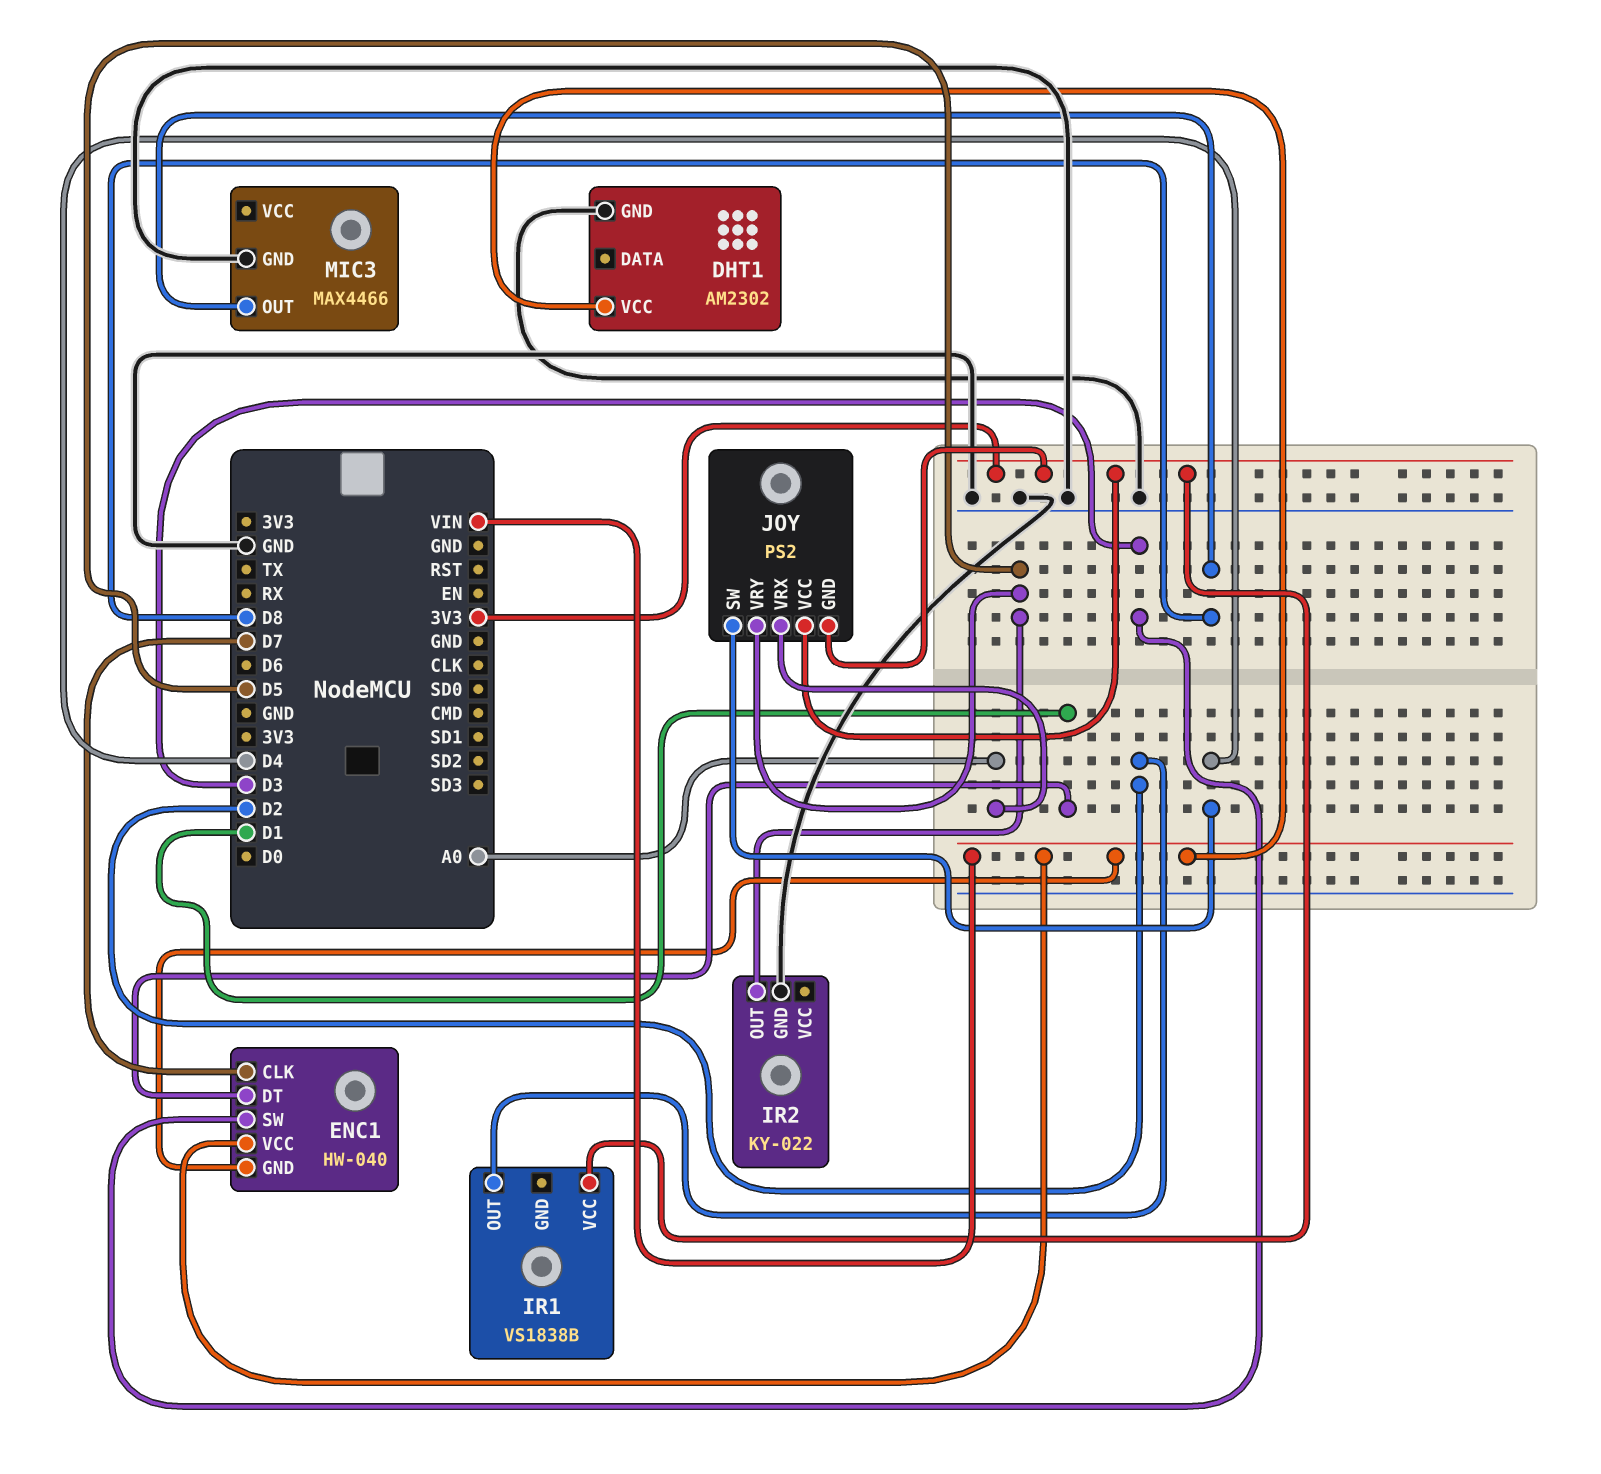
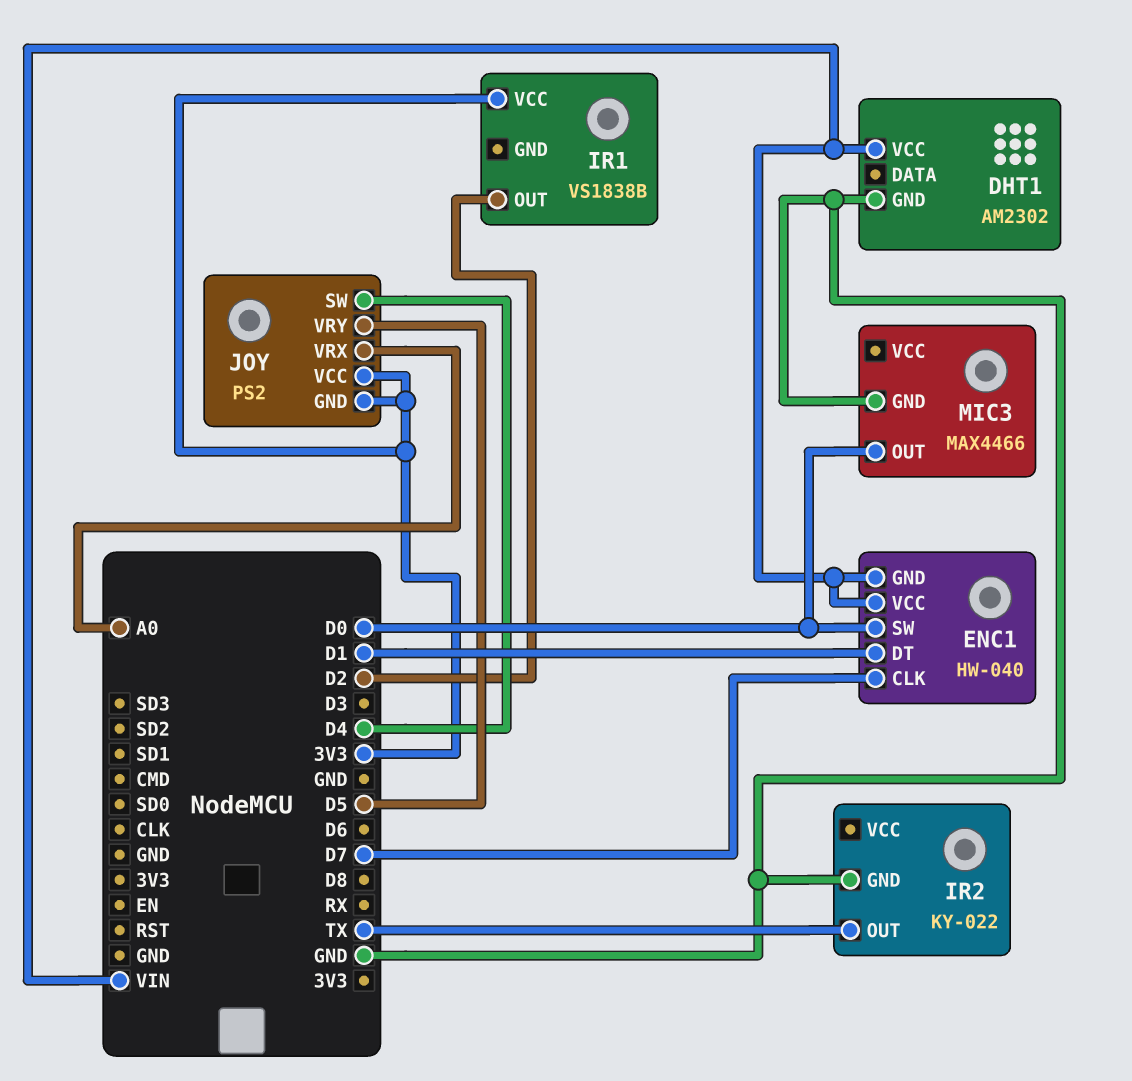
ENC1 pin SW: D3 -> D0
IR2 pin OUT: D5 -> TX
MIC3 pin OUT: D8 -> D0

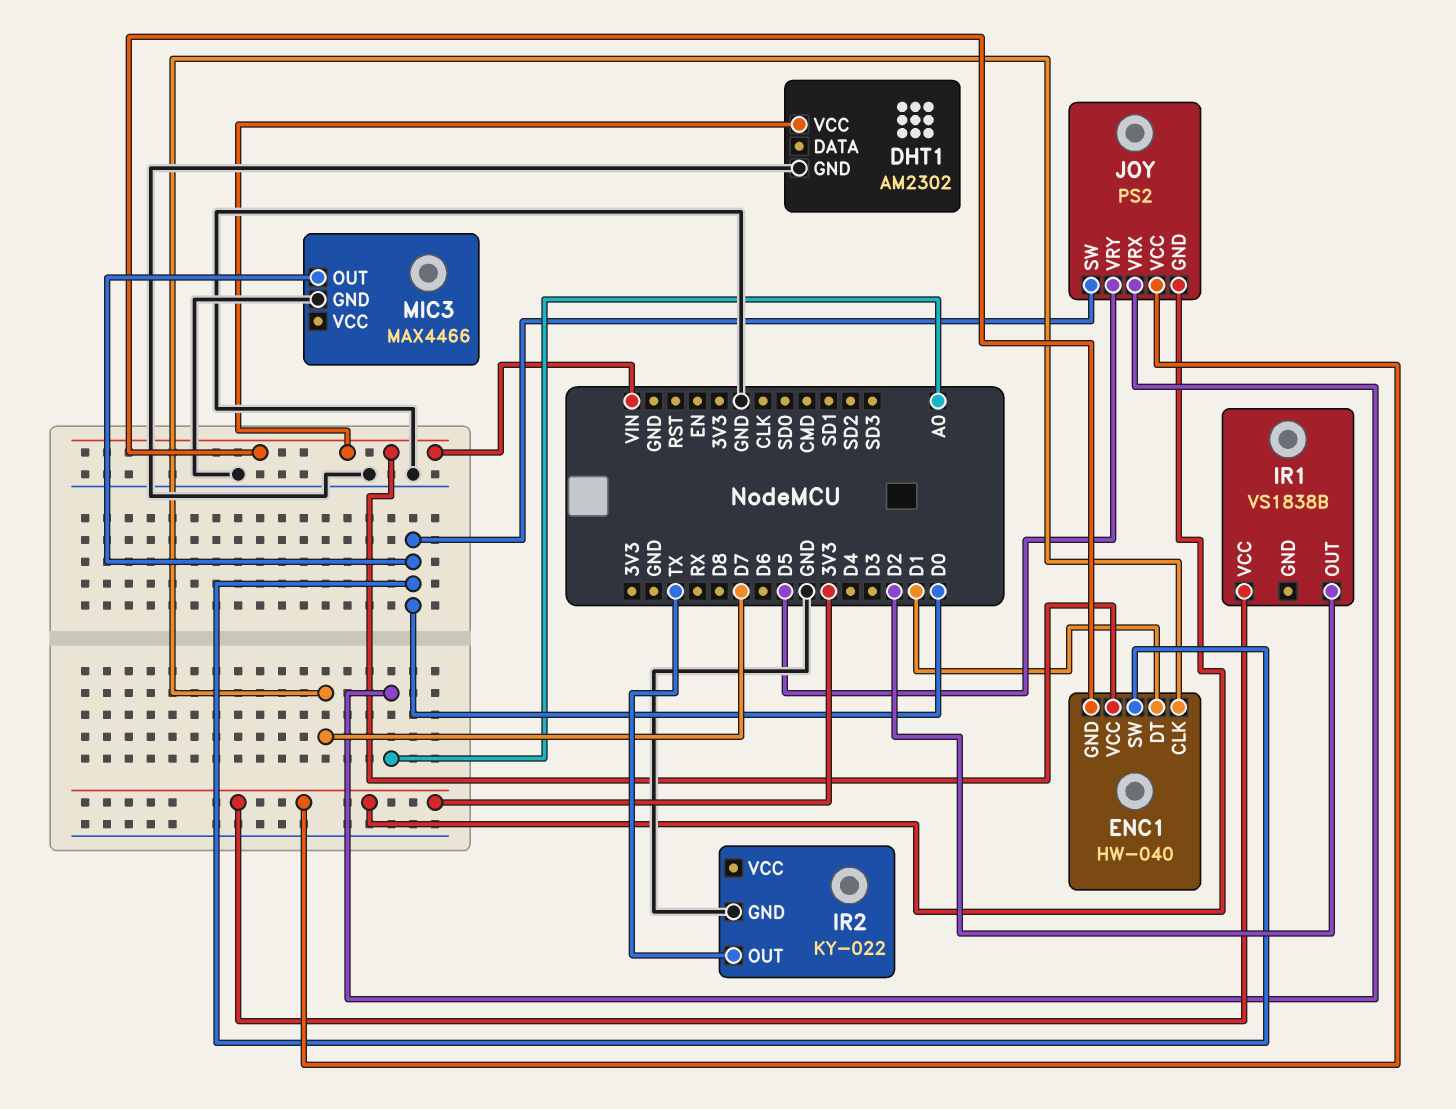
JOY pin SW: D4 -> D0

